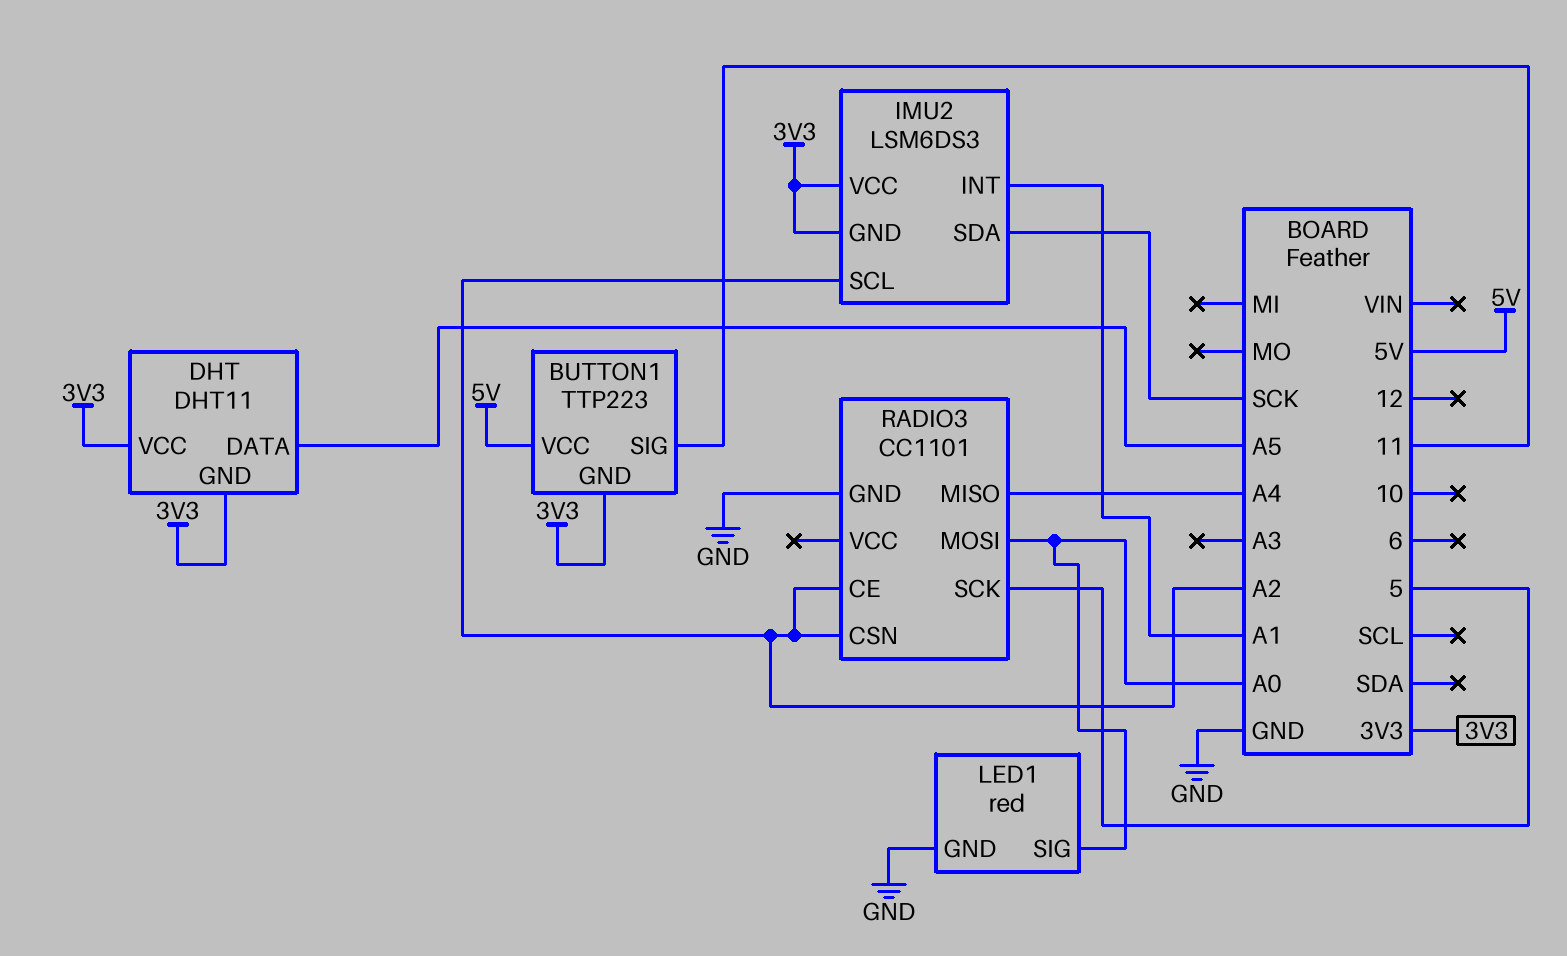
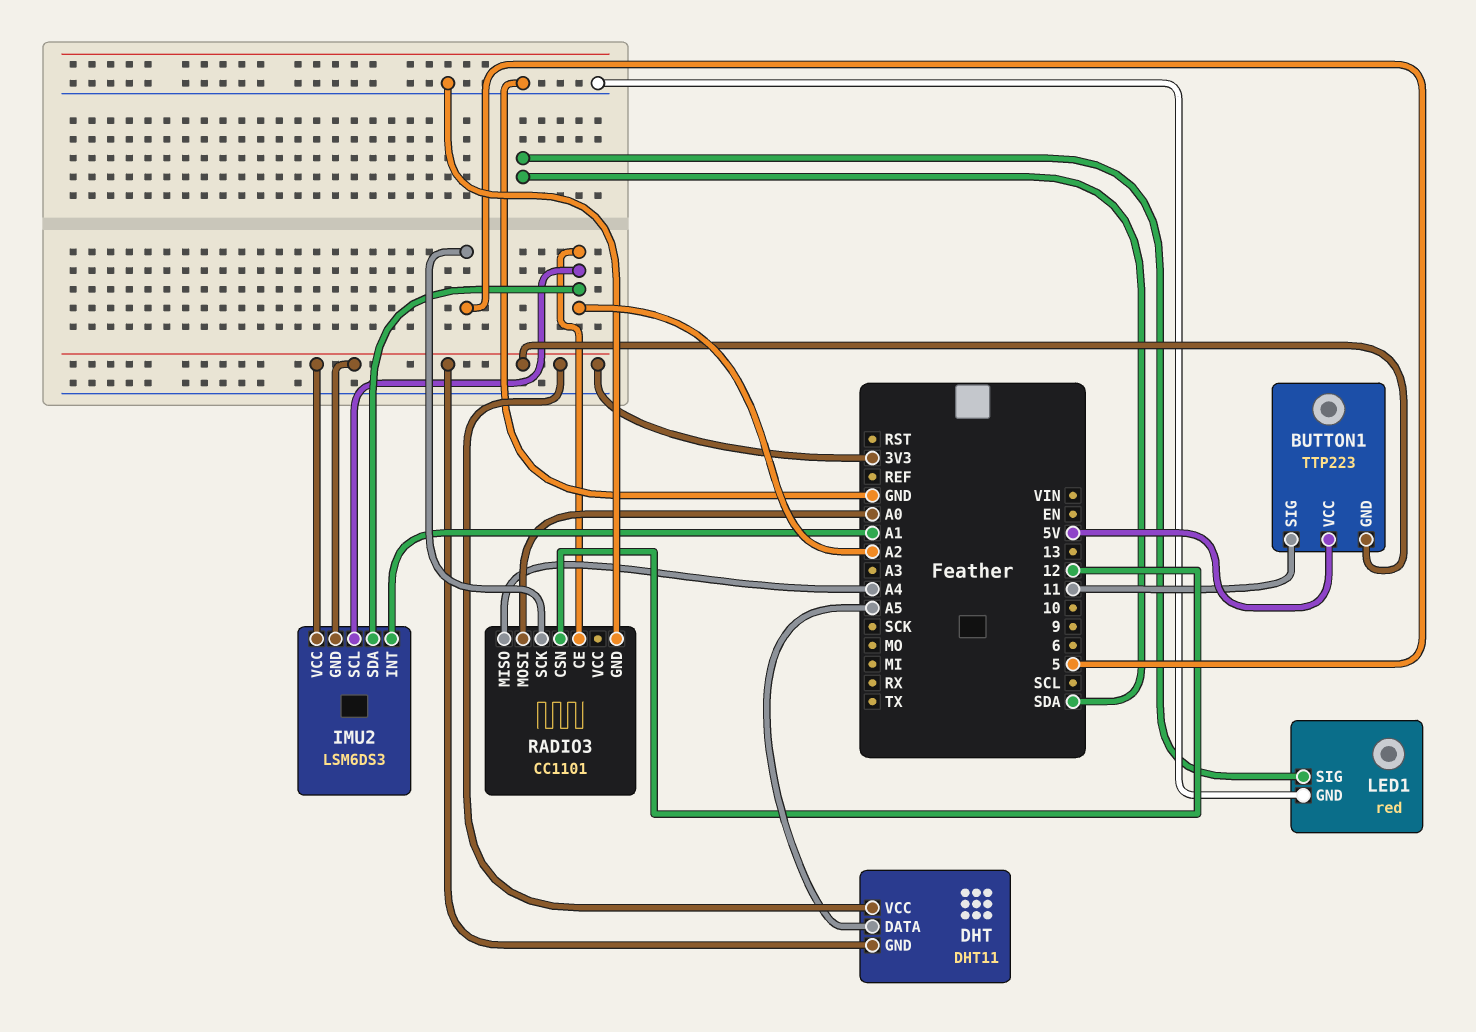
IMU2 pin SDA: SCK -> A2
LED1 pin SIG: A0 -> SDA
RADIO3 pin CSN: A2 -> 12

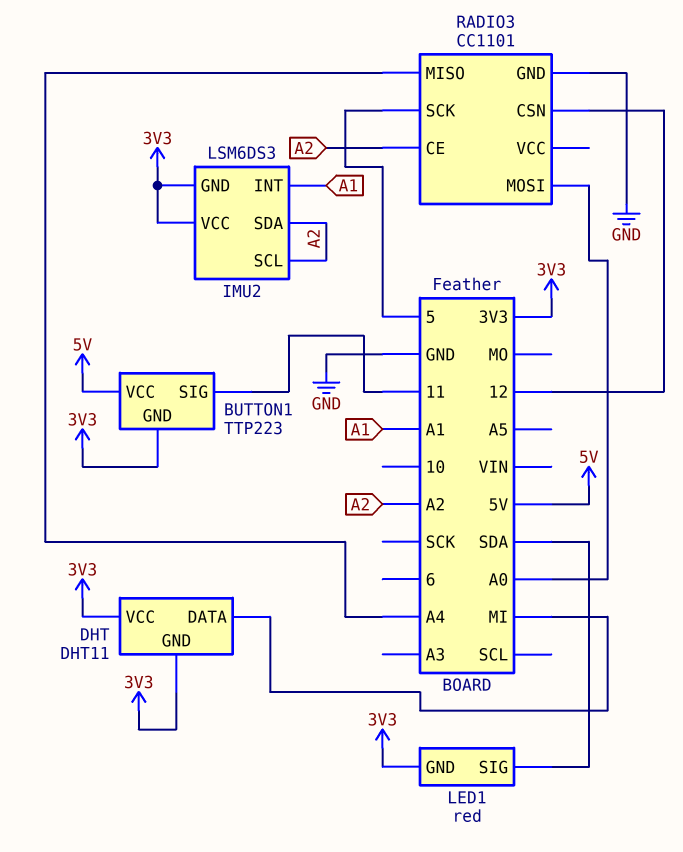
DHT pin DATA: A5 -> MI
LED1 pin GND: GND -> 3V3

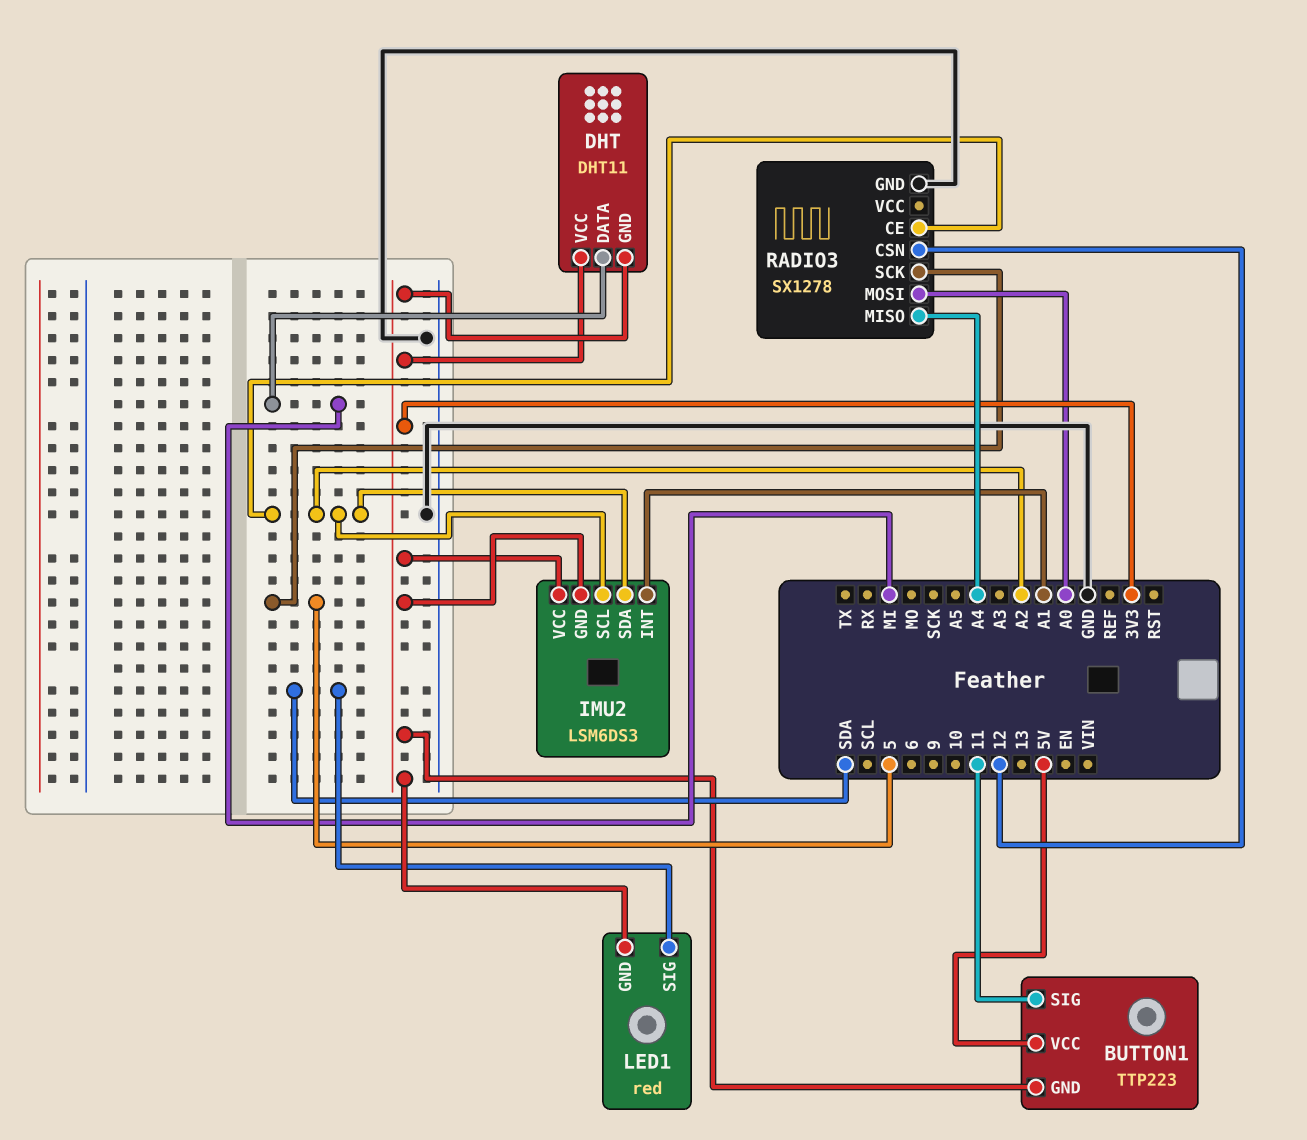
RADIO3: CC1101 -> SX1278

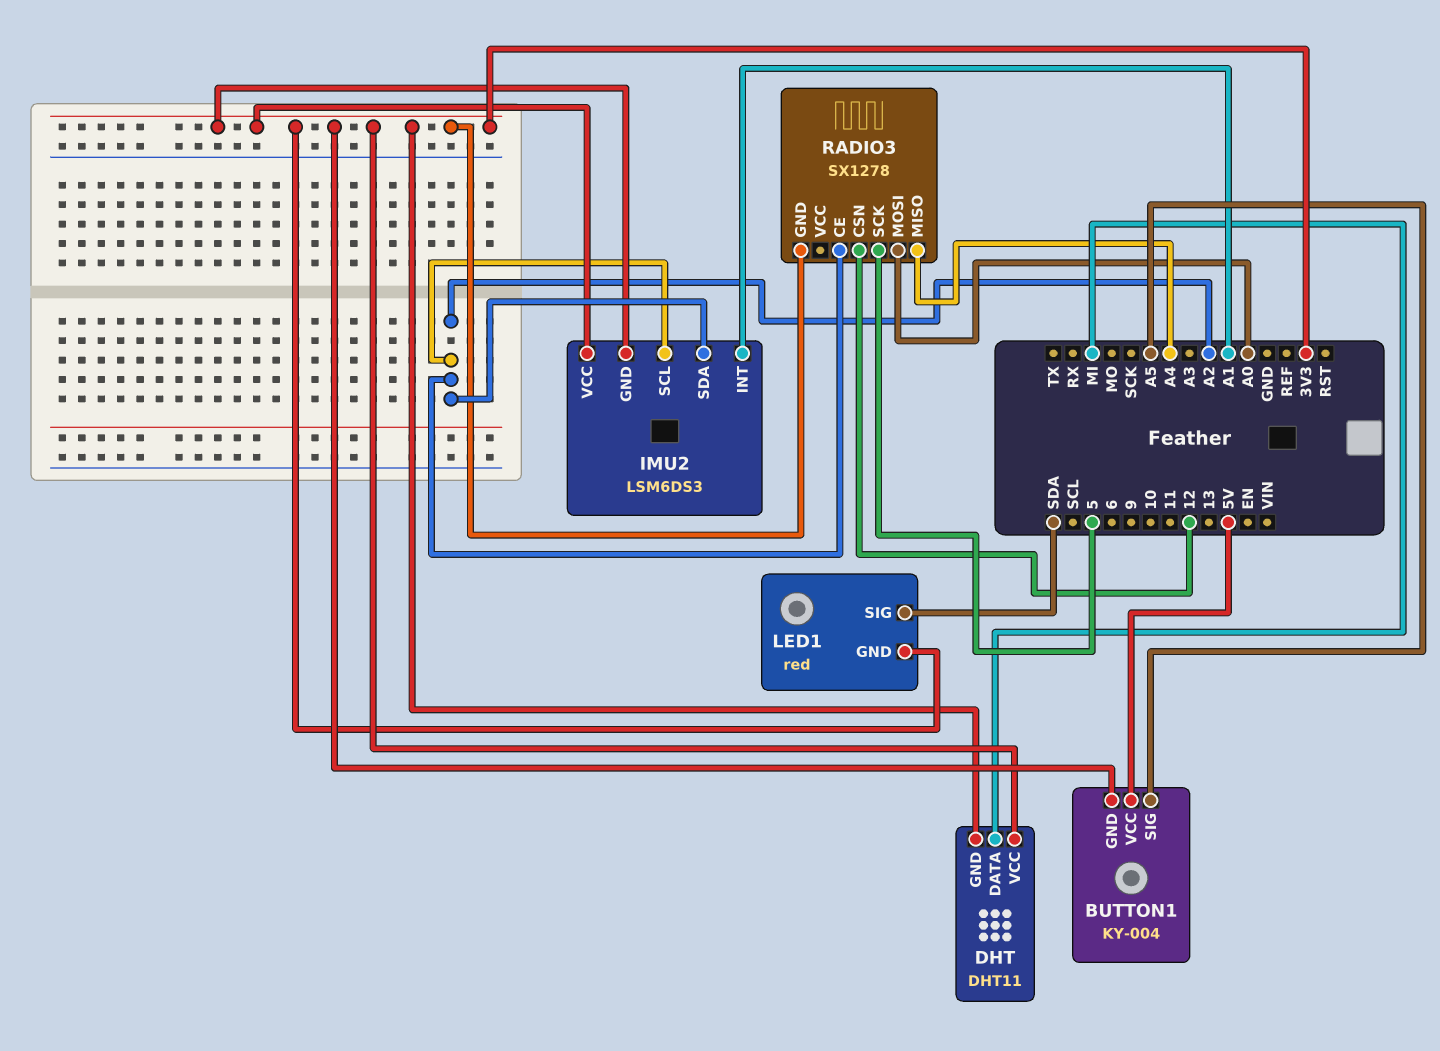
BUTTON1: TTP223 -> KY-004
BUTTON1 pin SIG: 11 -> A5
RADIO3 pin GND: GND -> 3V3

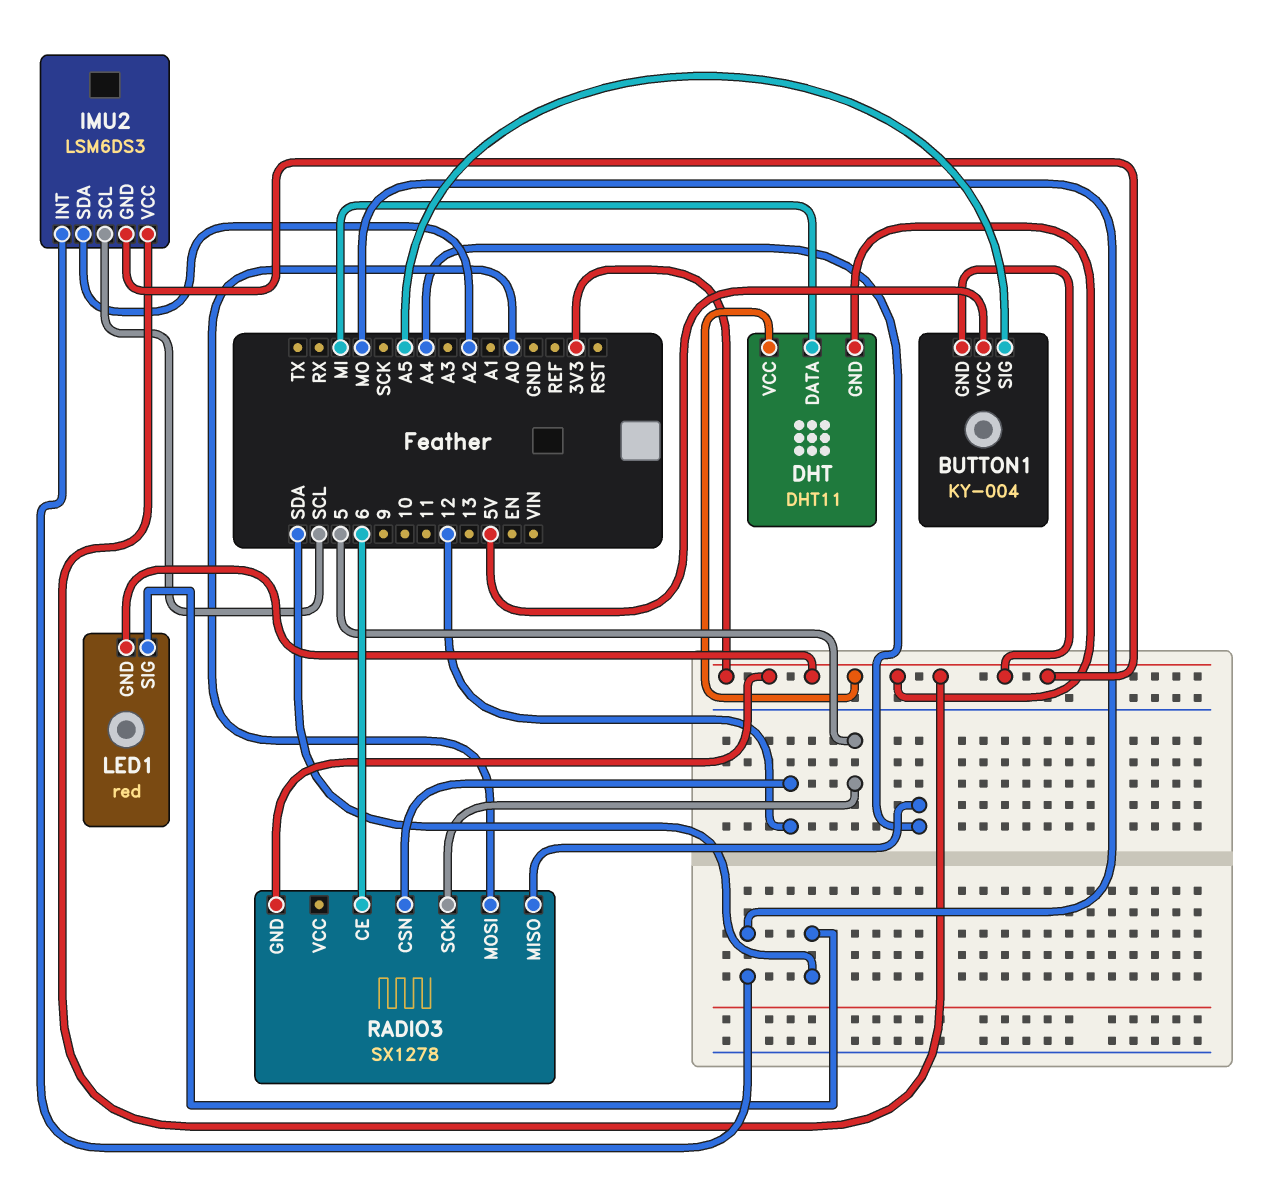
IMU2 pin INT: A1 -> MO
IMU2 pin SCL: A2 -> SCL
RADIO3 pin CE: A2 -> 6

